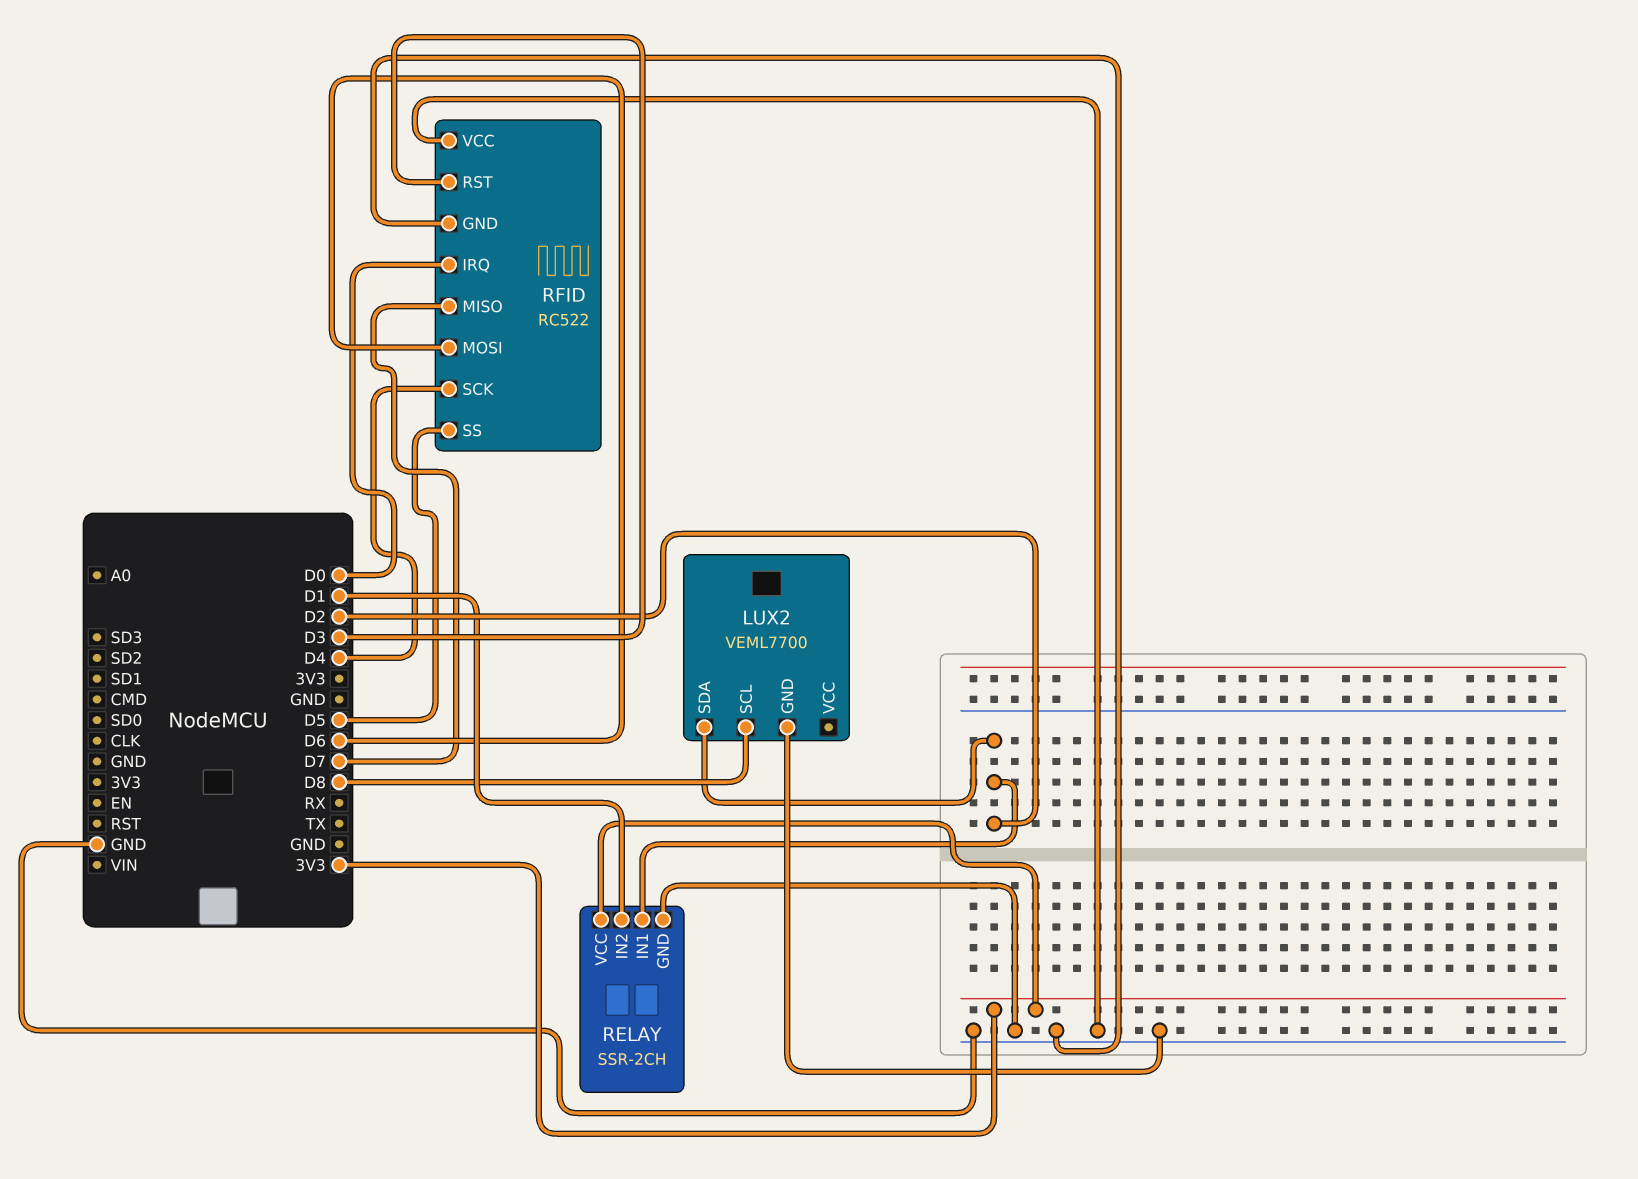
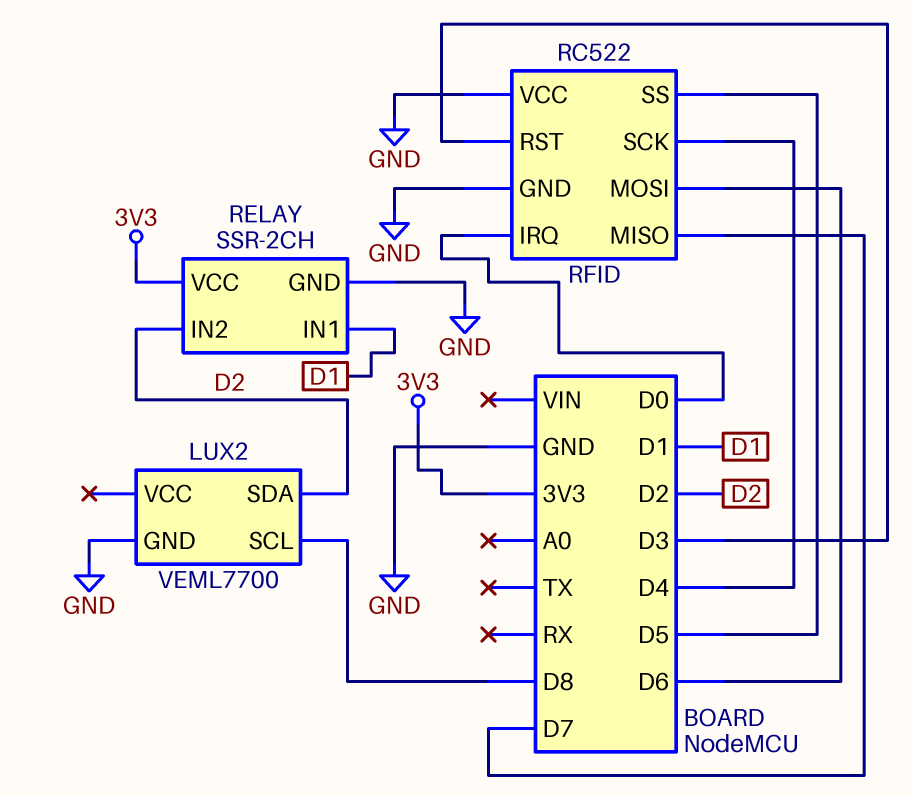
RELAY pin IN1: D2 -> D1
RELAY pin IN2: D1 -> D2

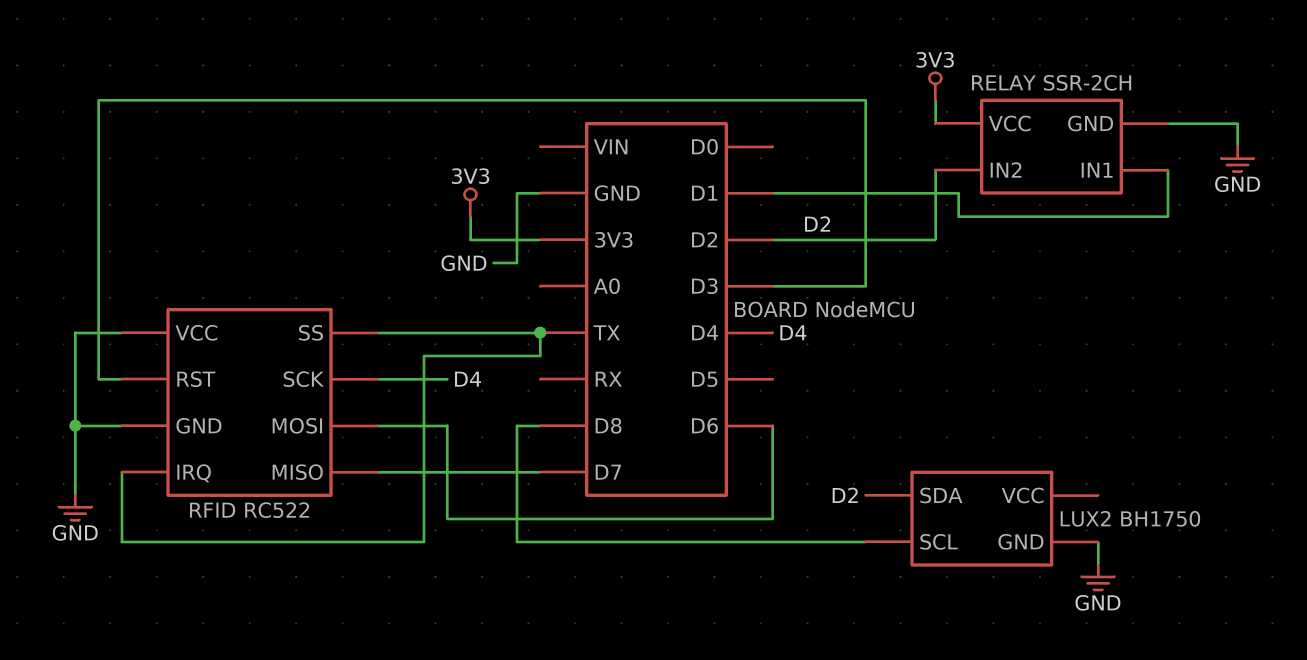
LUX2: VEML7700 -> BH1750
RFID pin IRQ: D0 -> TX
RFID pin SS: D5 -> TX

